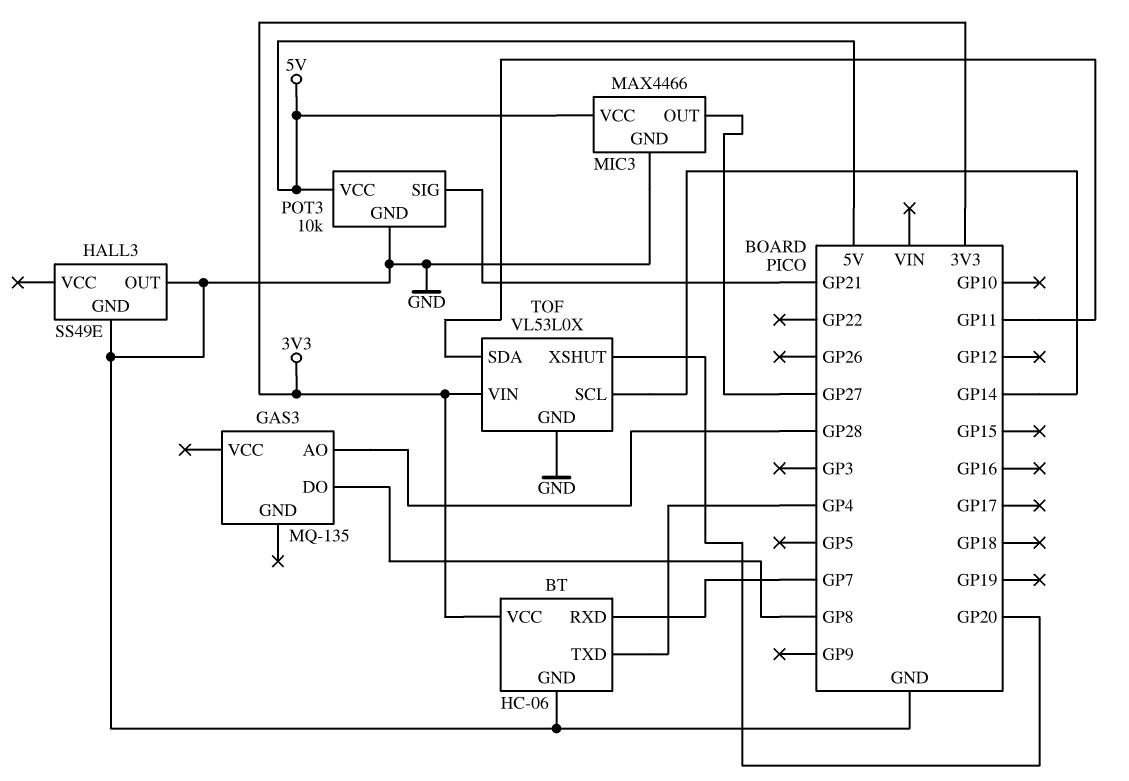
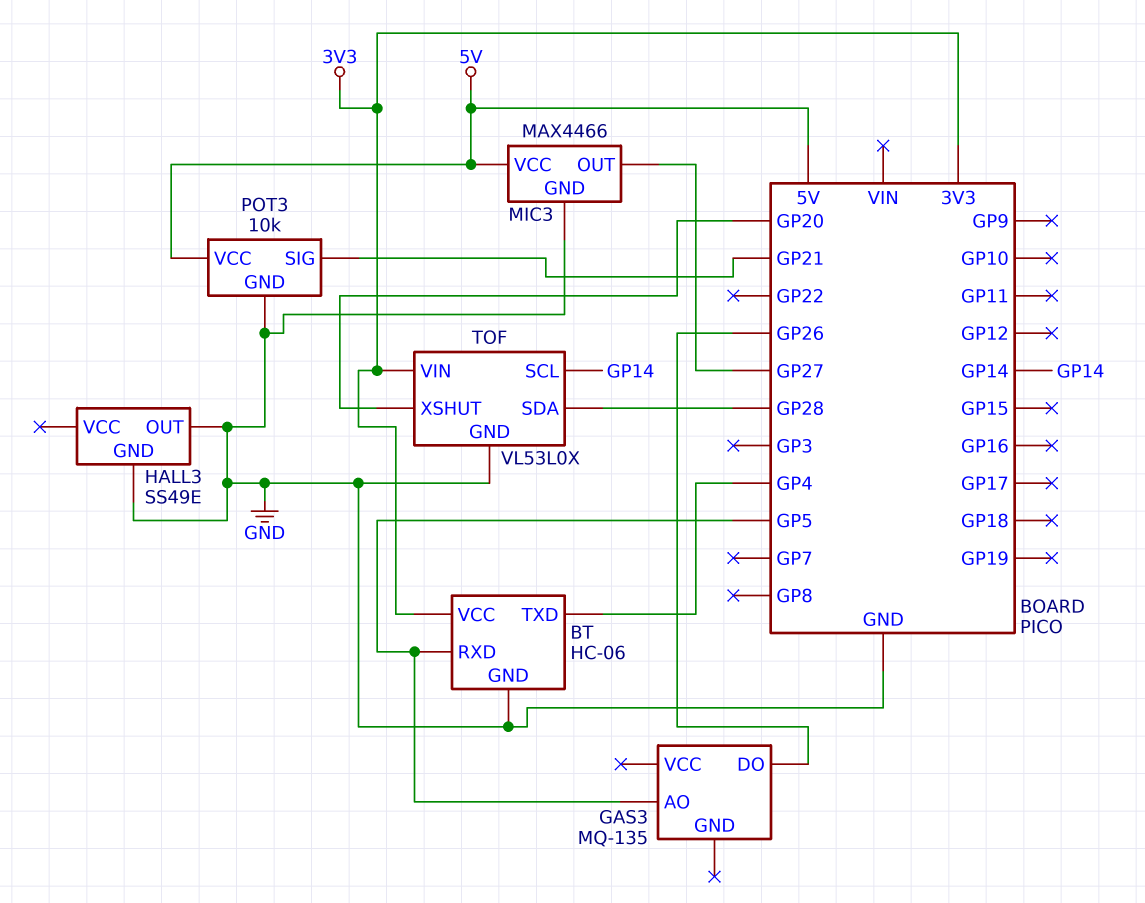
BT pin RXD: GP7 -> GP5
GAS3 pin AO: GP28 -> GP5
GAS3 pin DO: GP8 -> GP26
TOF pin SDA: GP11 -> GP28

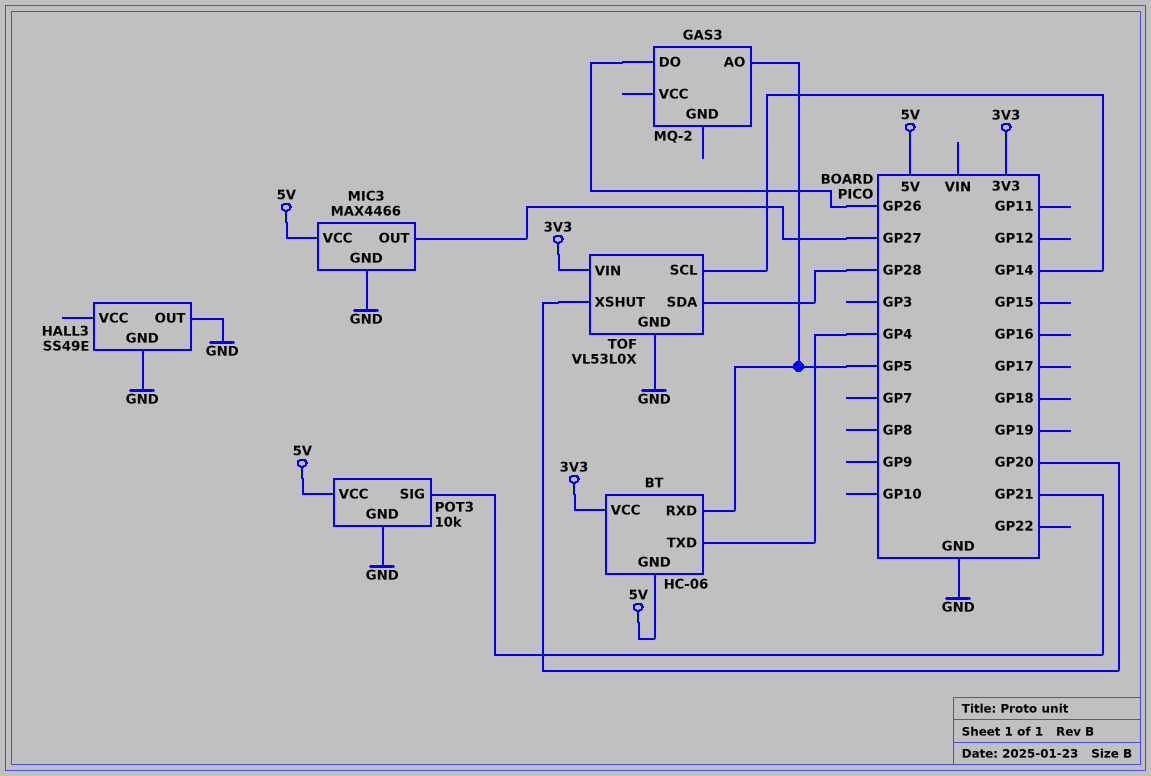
BT pin GND: GND -> 5V
GAS3: MQ-135 -> MQ-2

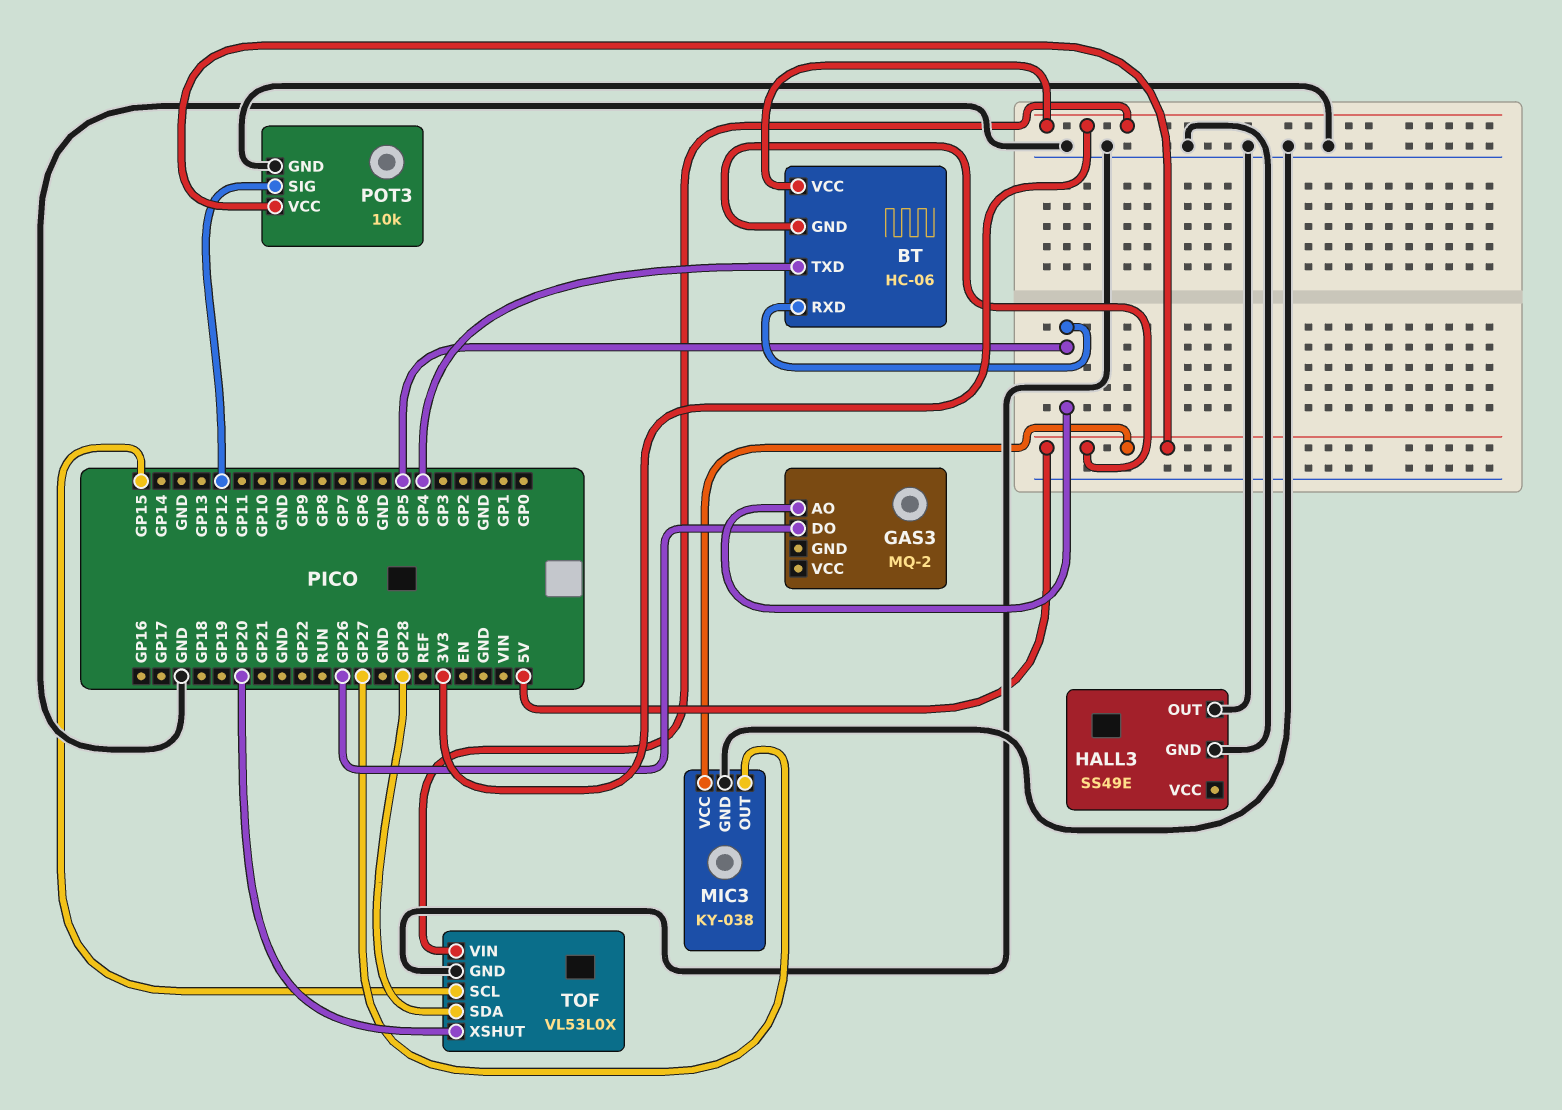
MIC3: MAX4466 -> KY-038
POT3 pin SIG: GP21 -> GP12
TOF pin SCL: GP14 -> GP15

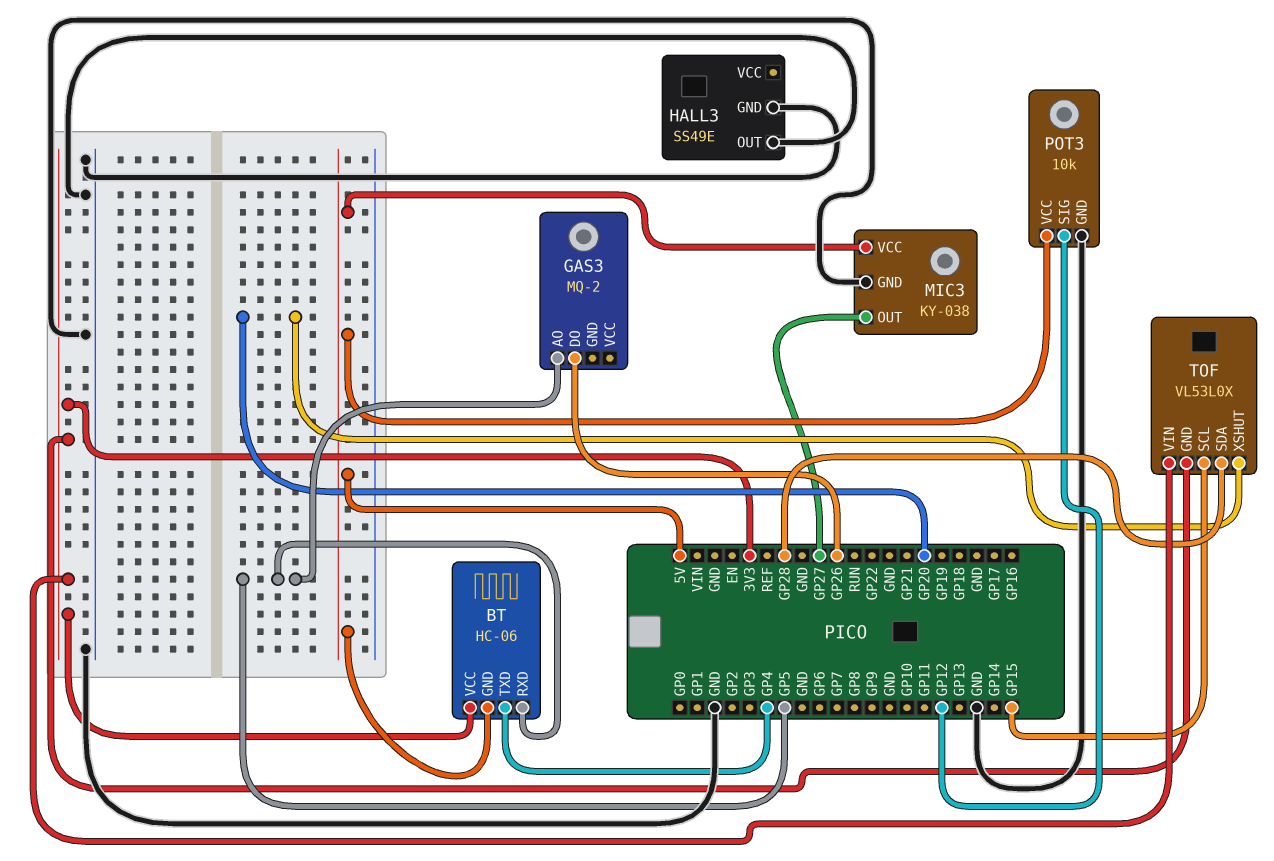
TOF pin GND: GND -> 3V3

